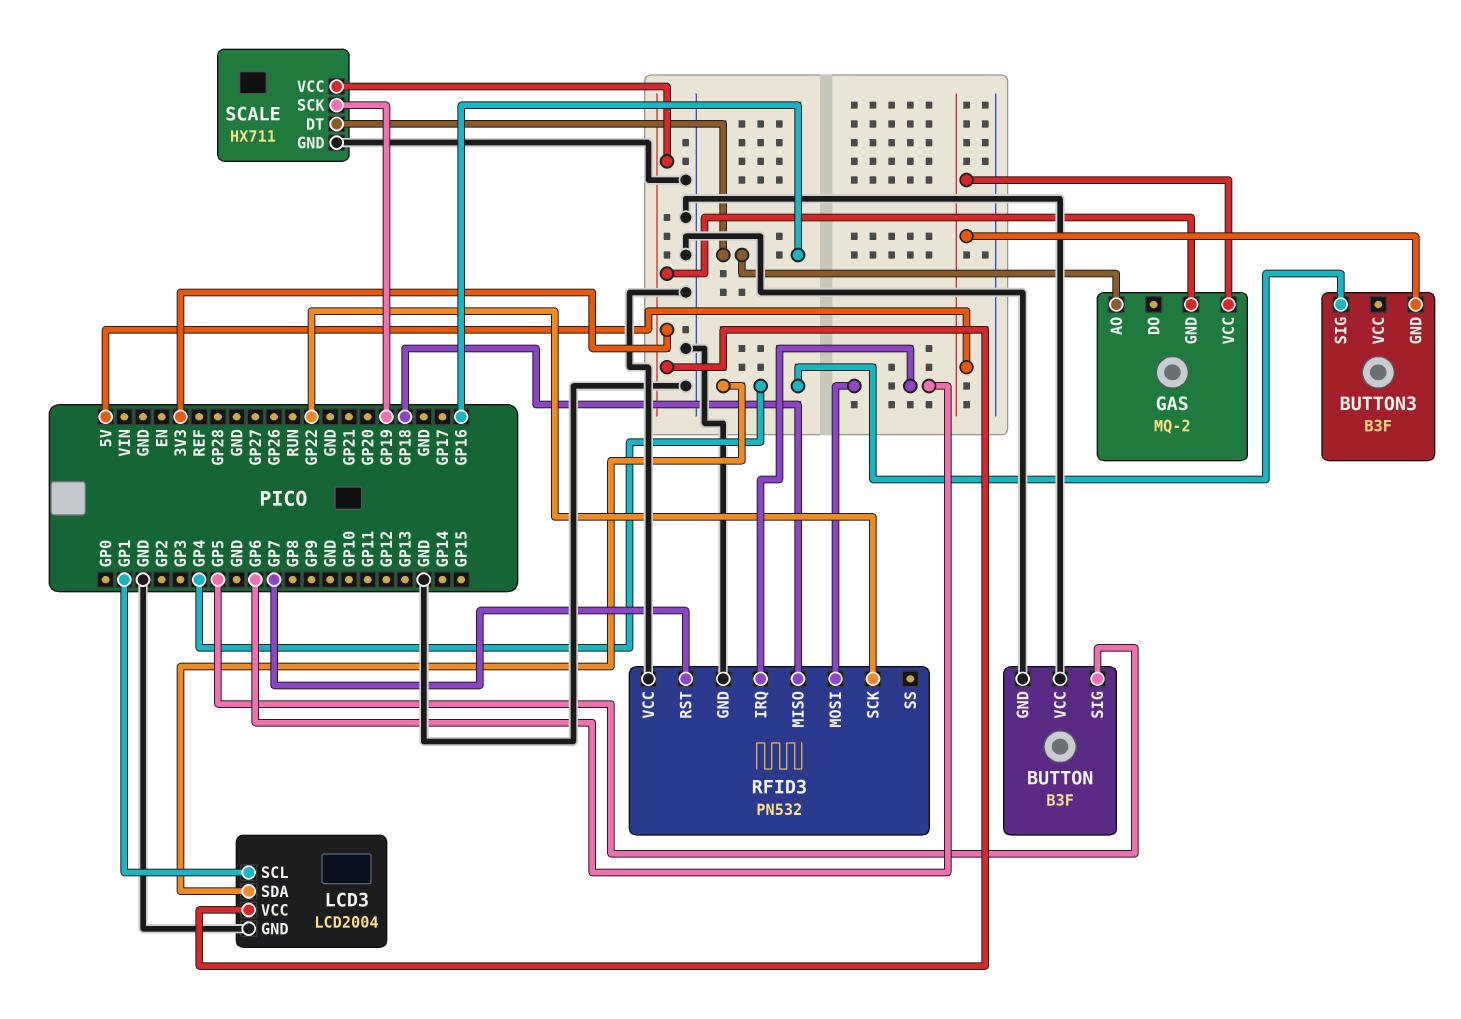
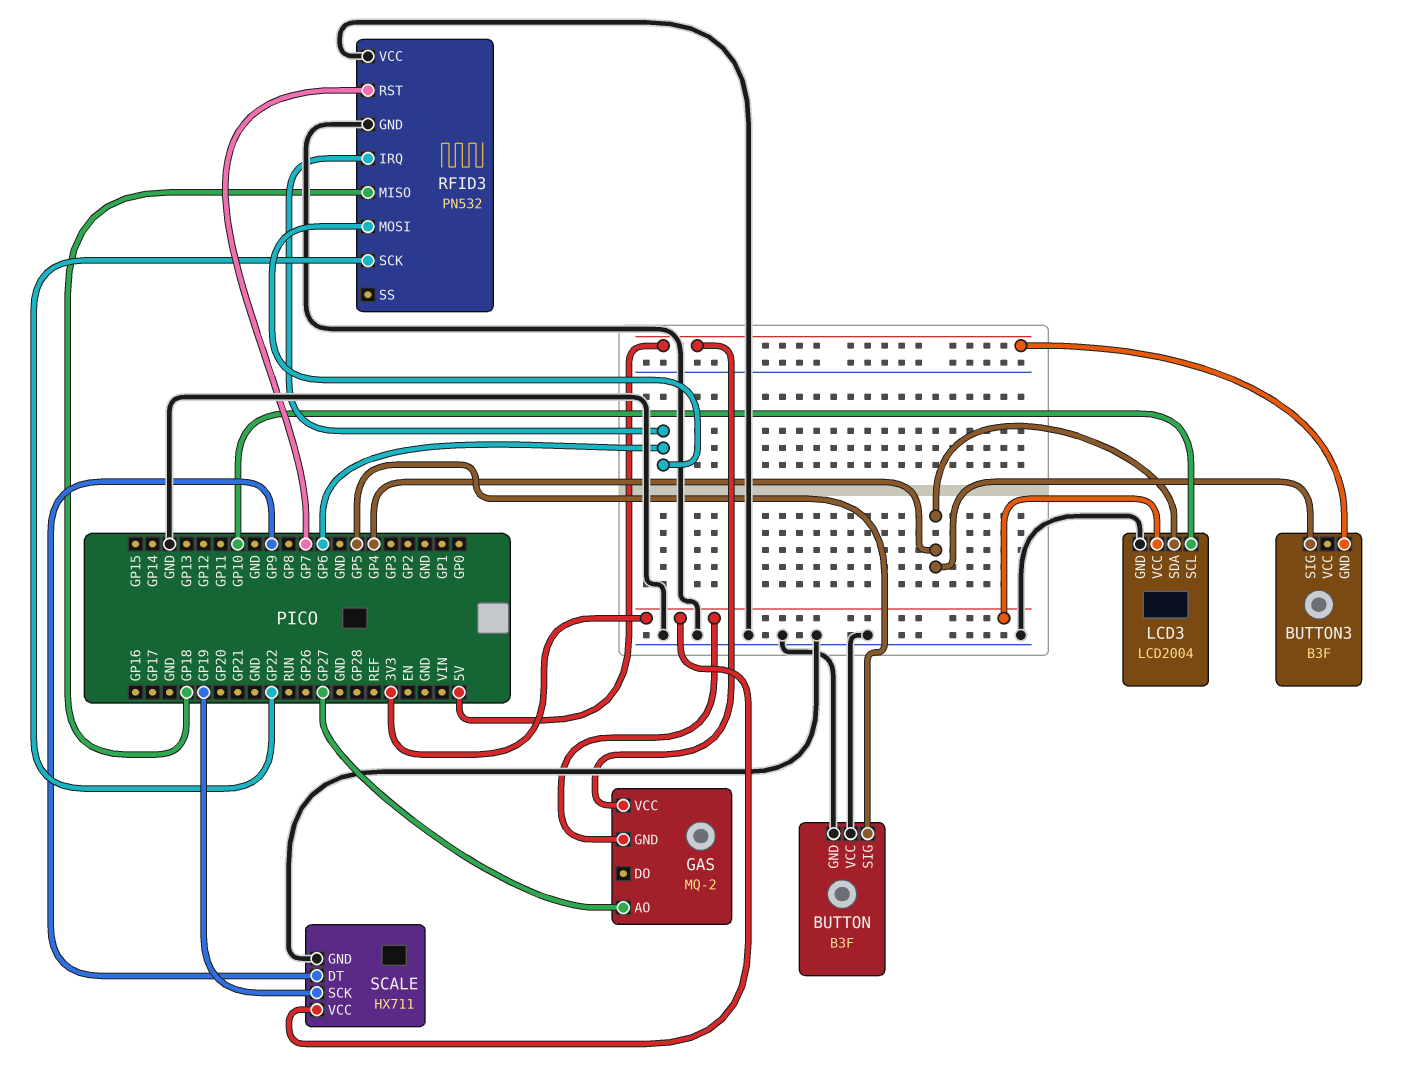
GAS pin AO: GP16 -> GP27
LCD3 pin SCL: GP1 -> GP10
SCALE pin DT: GP16 -> GP9

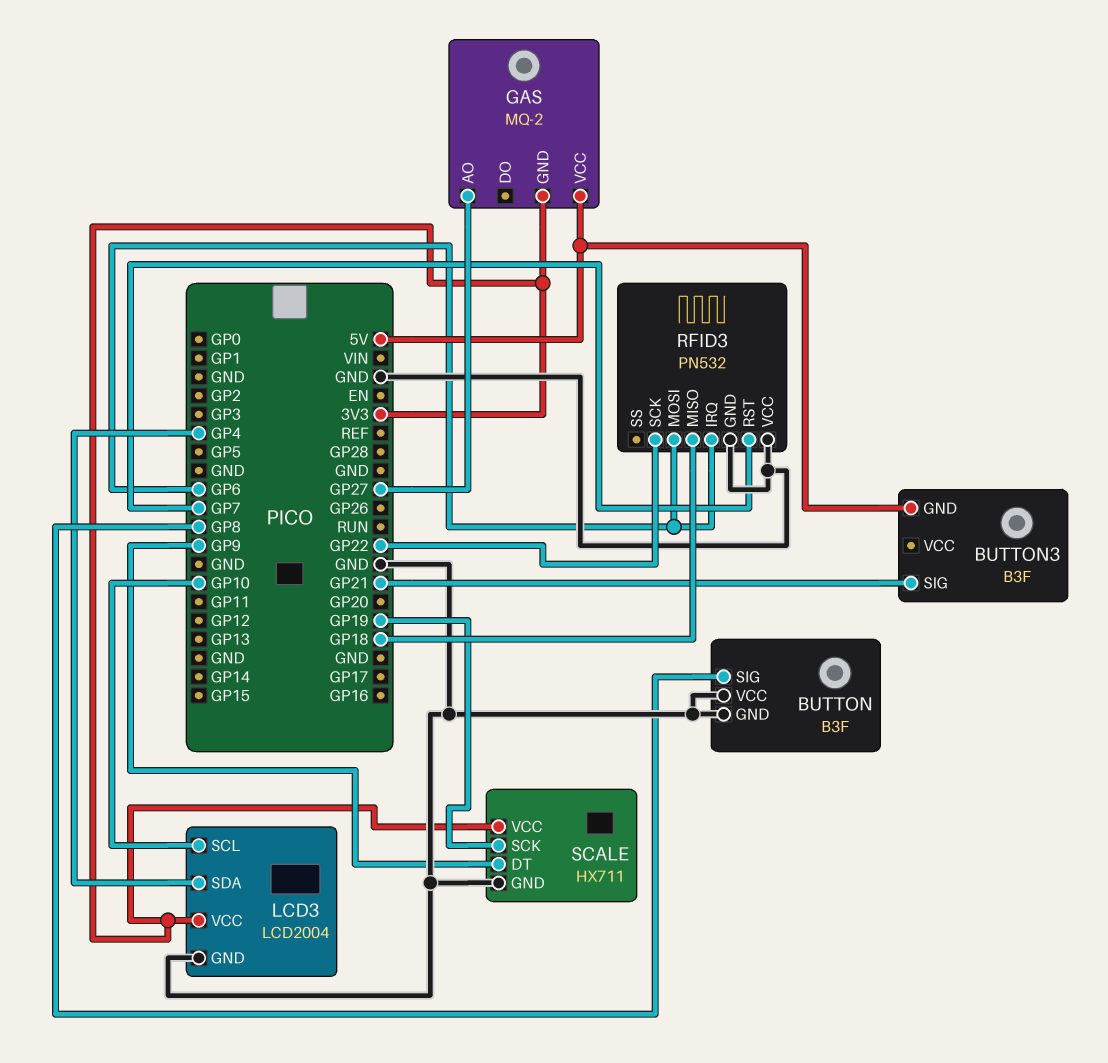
BUTTON pin SIG: GP5 -> GP8
BUTTON3 pin SIG: GP4 -> GP21

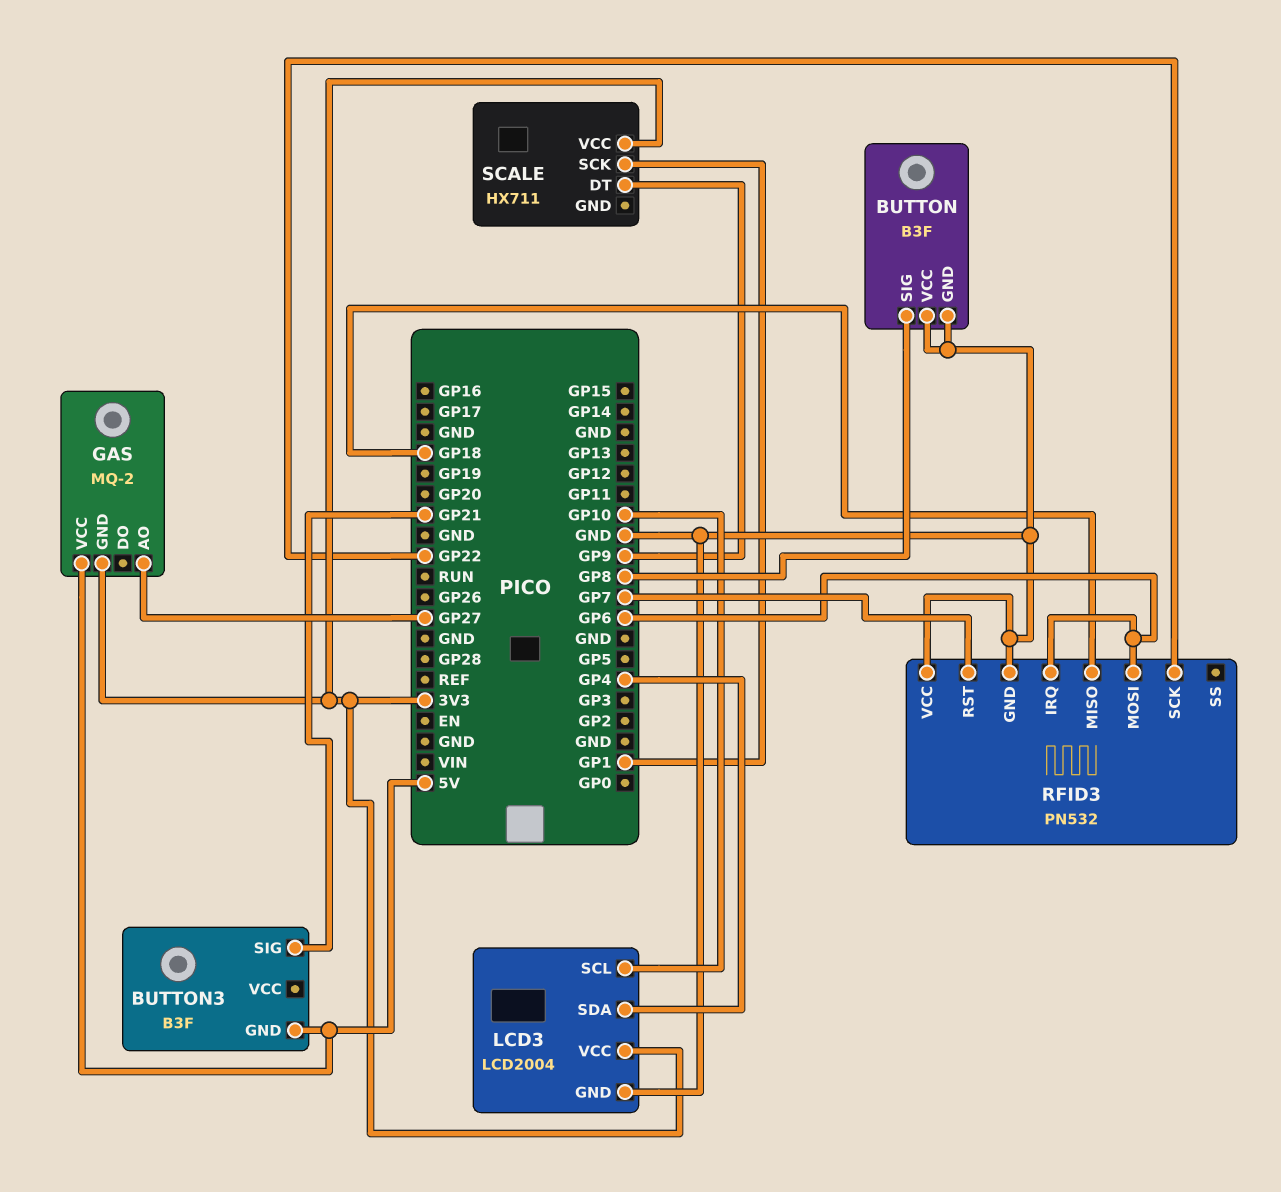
SCALE pin GND: GND -> none
SCALE pin SCK: GP19 -> GP1

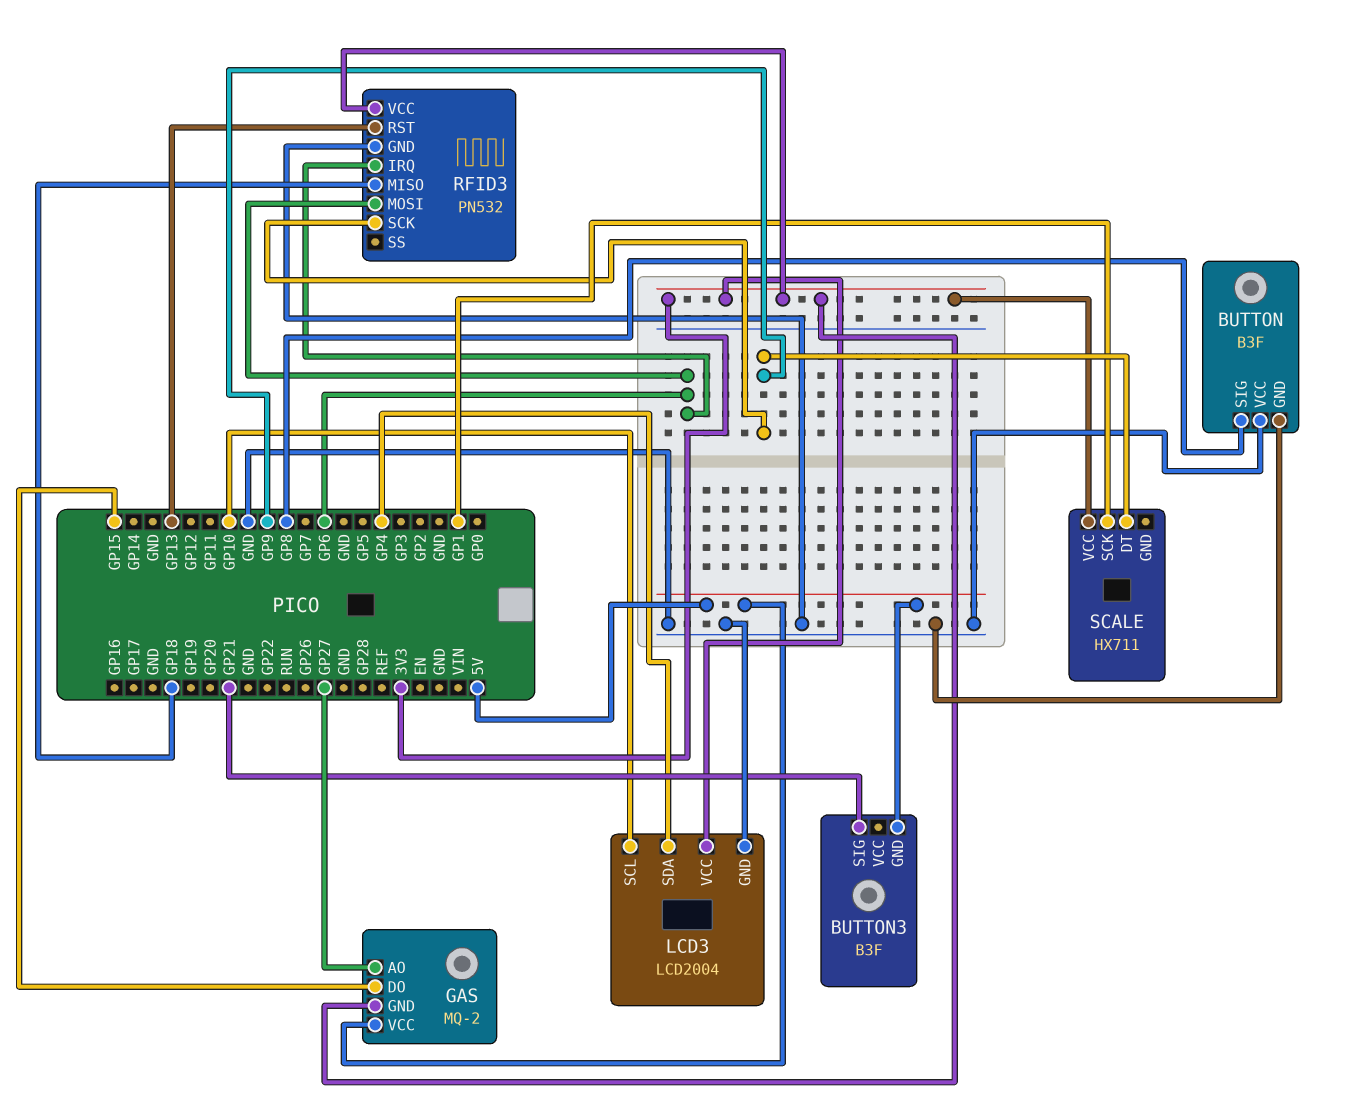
GAS pin DO: none -> GP15
RFID3 pin RST: GP7 -> GP13
RFID3 pin SCK: GP22 -> GP9
RFID3 pin VCC: GND -> 3V3

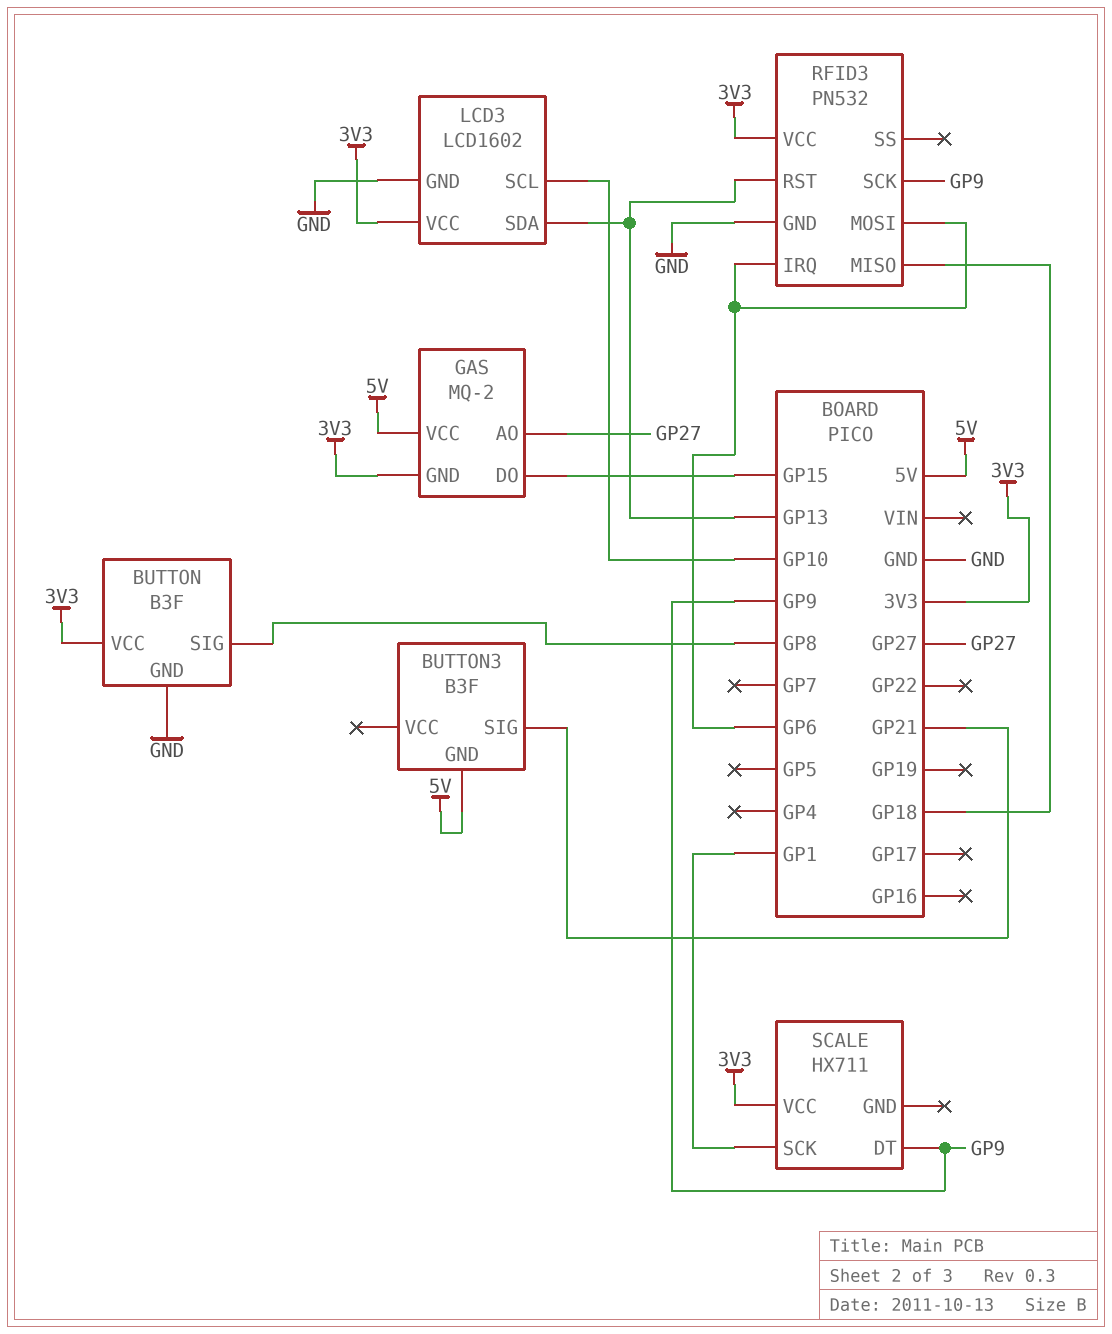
BUTTON pin VCC: GND -> 3V3
LCD3: LCD2004 -> LCD1602
LCD3 pin SDA: GP4 -> GP13

